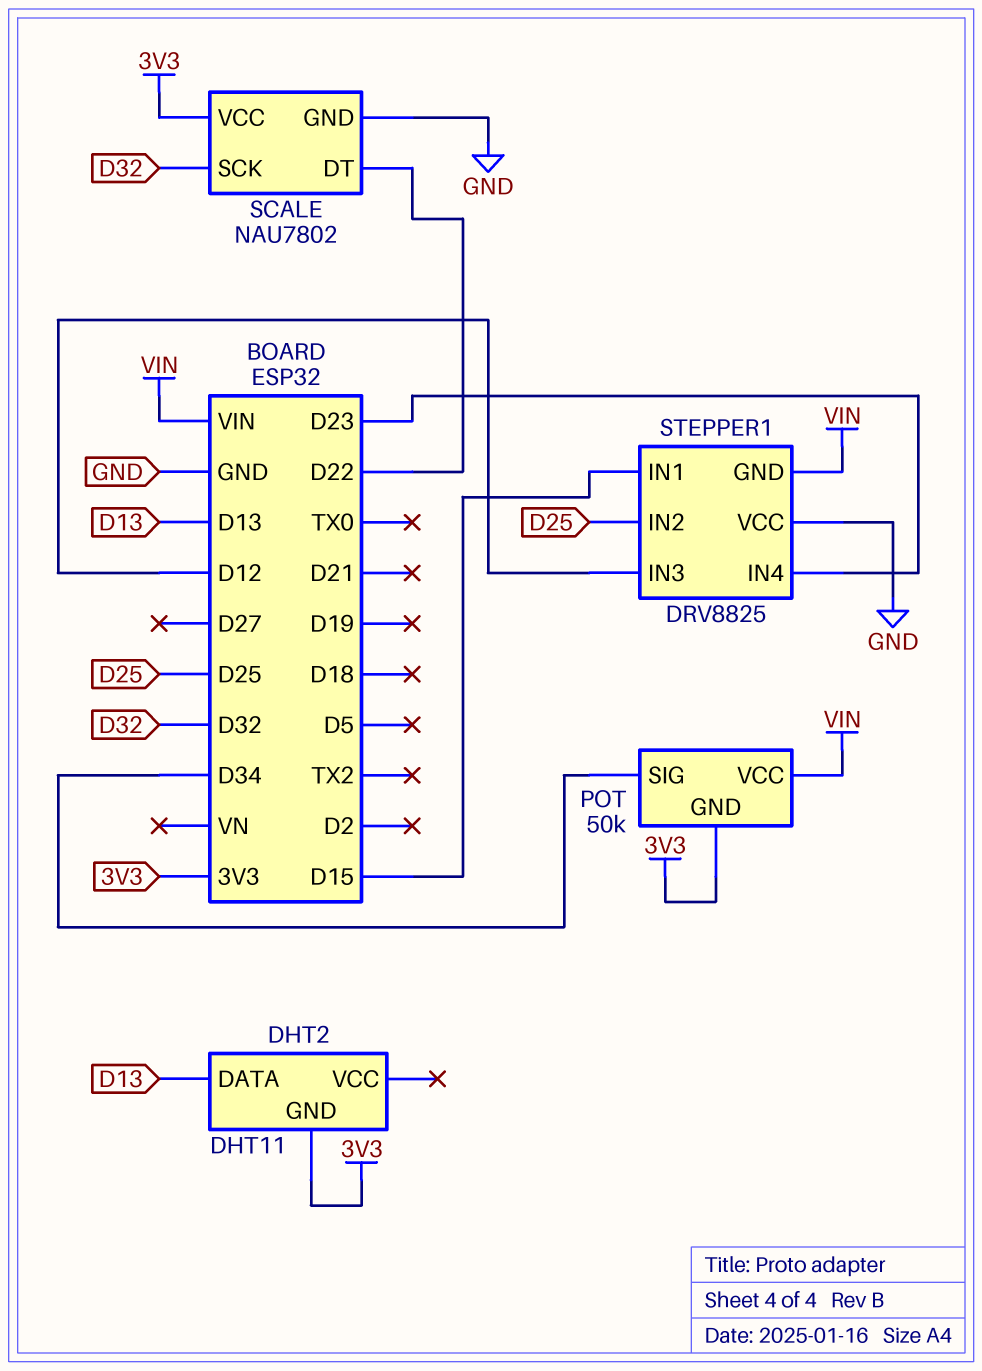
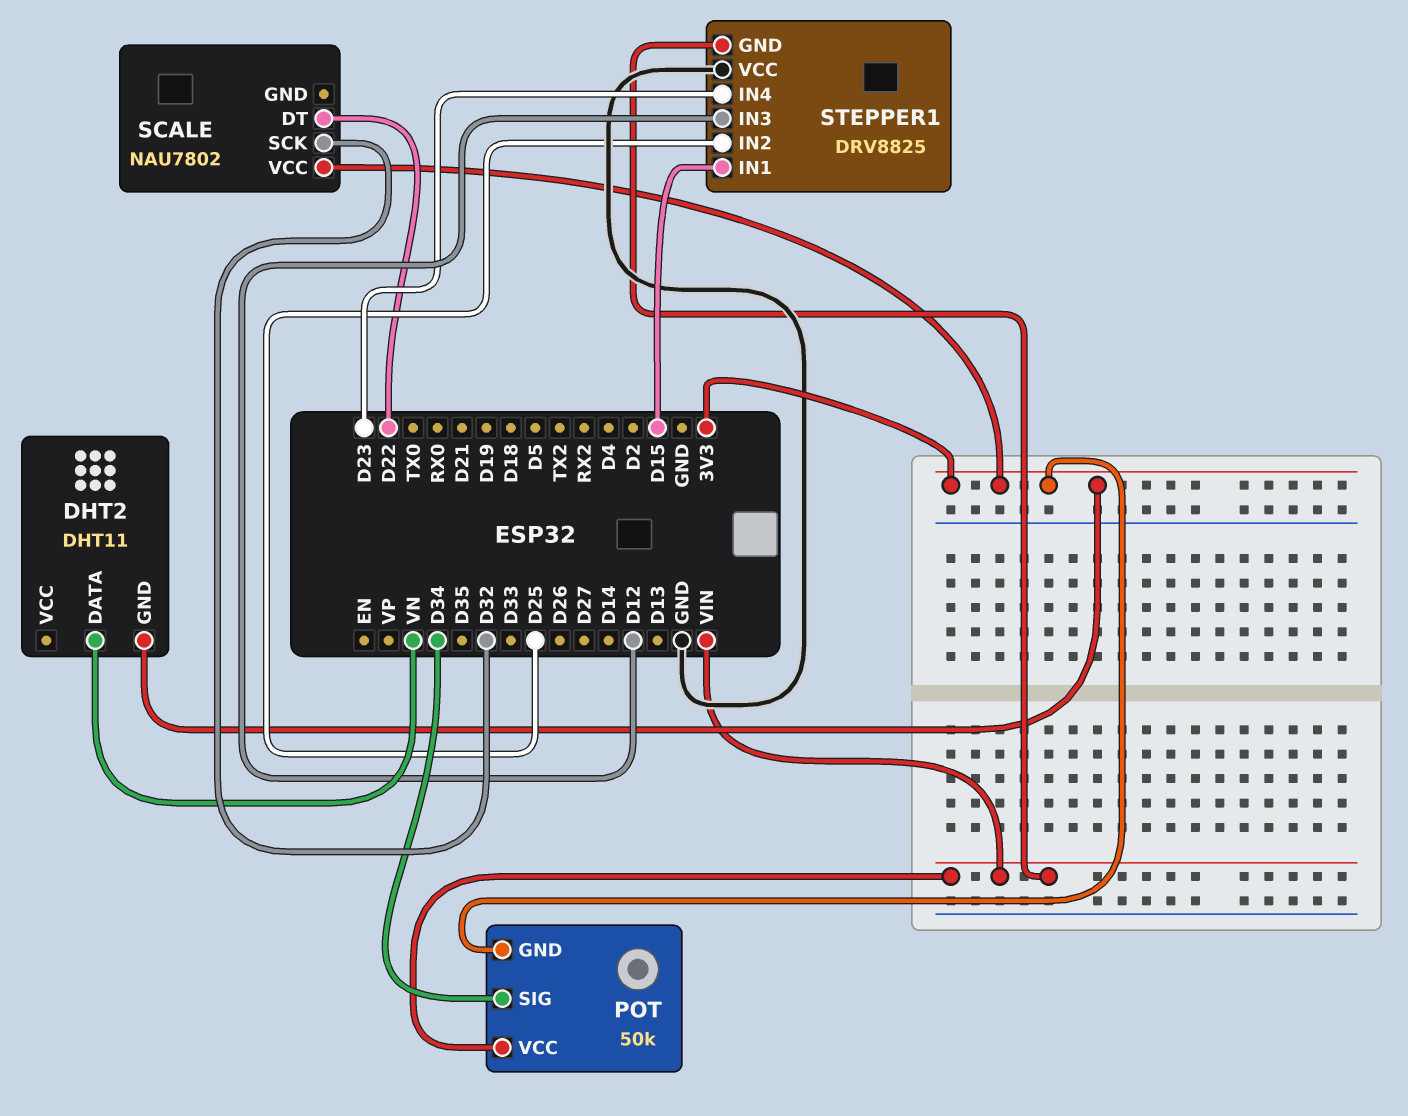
DHT2 pin DATA: D13 -> VN
SCALE pin GND: GND -> none

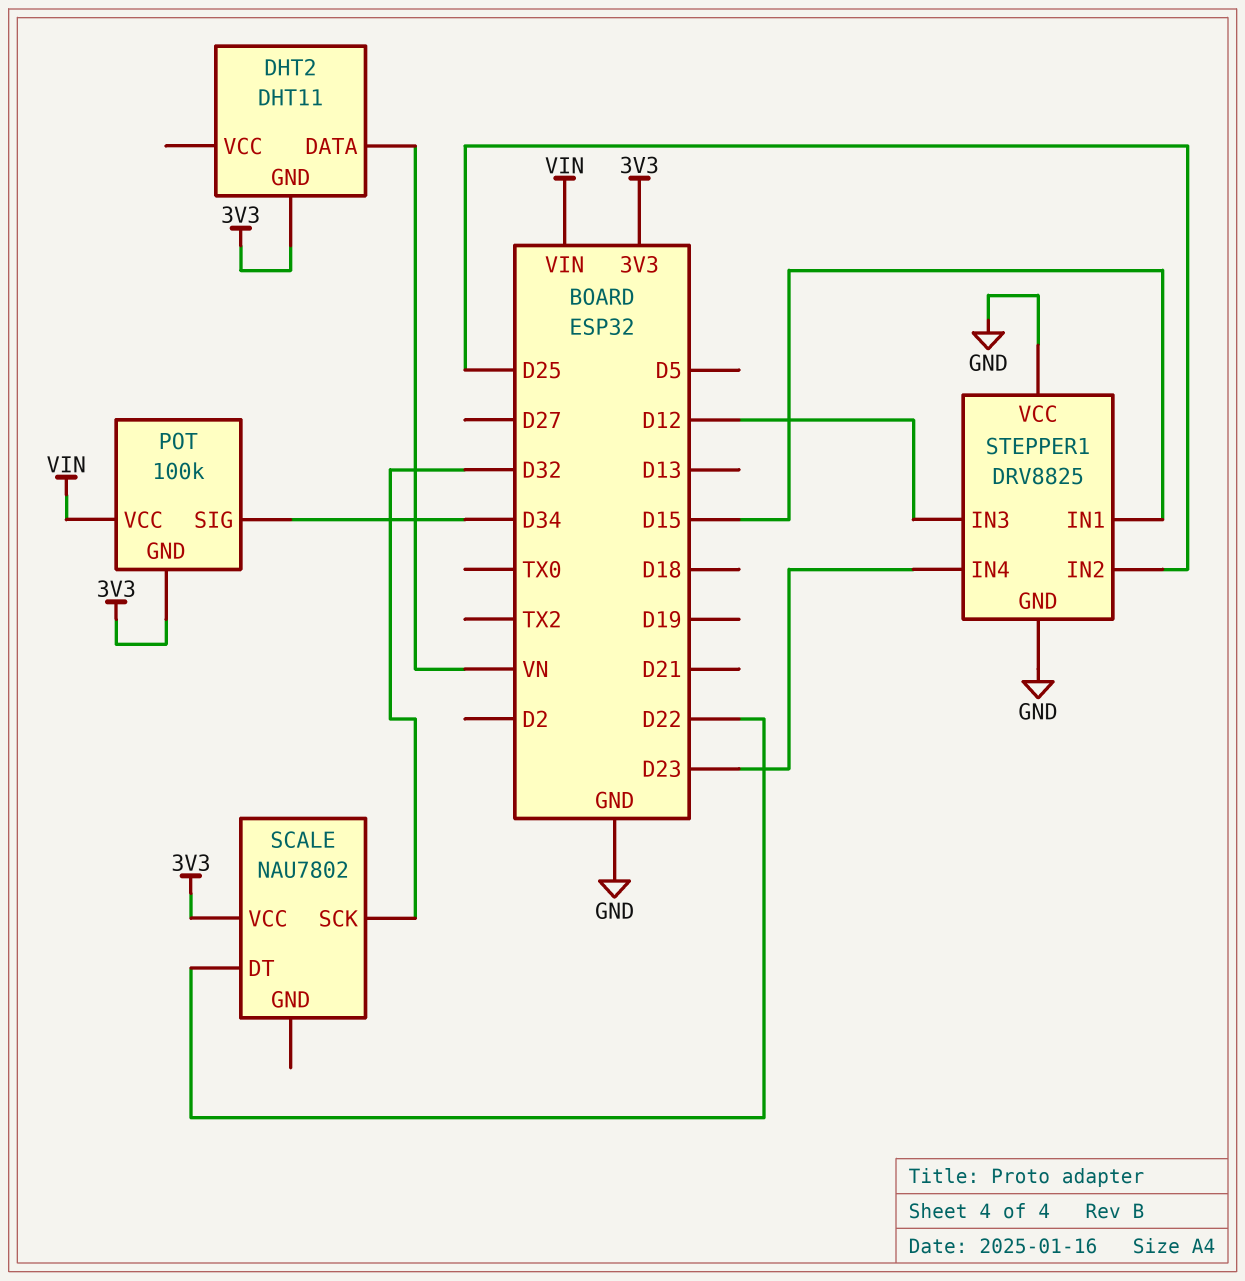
POT: 50k -> 100k
STEPPER1 pin GND: VIN -> GND

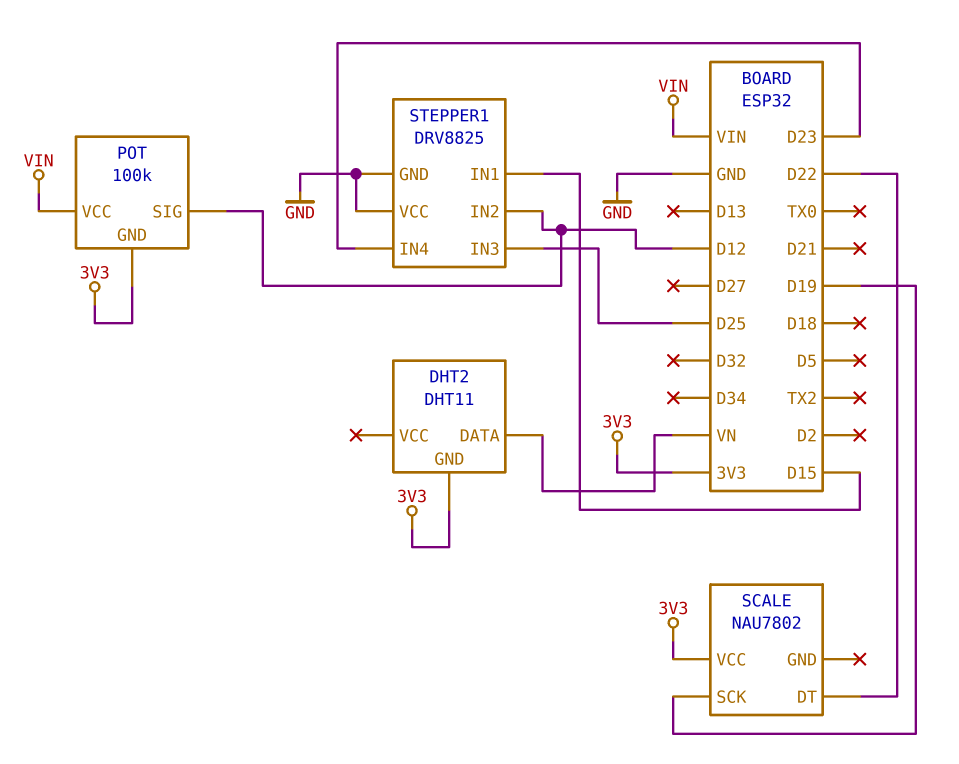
POT pin SIG: D34 -> D12
SCALE pin SCK: D32 -> D19
STEPPER1 pin IN2: D25 -> D12
STEPPER1 pin IN3: D12 -> D25

